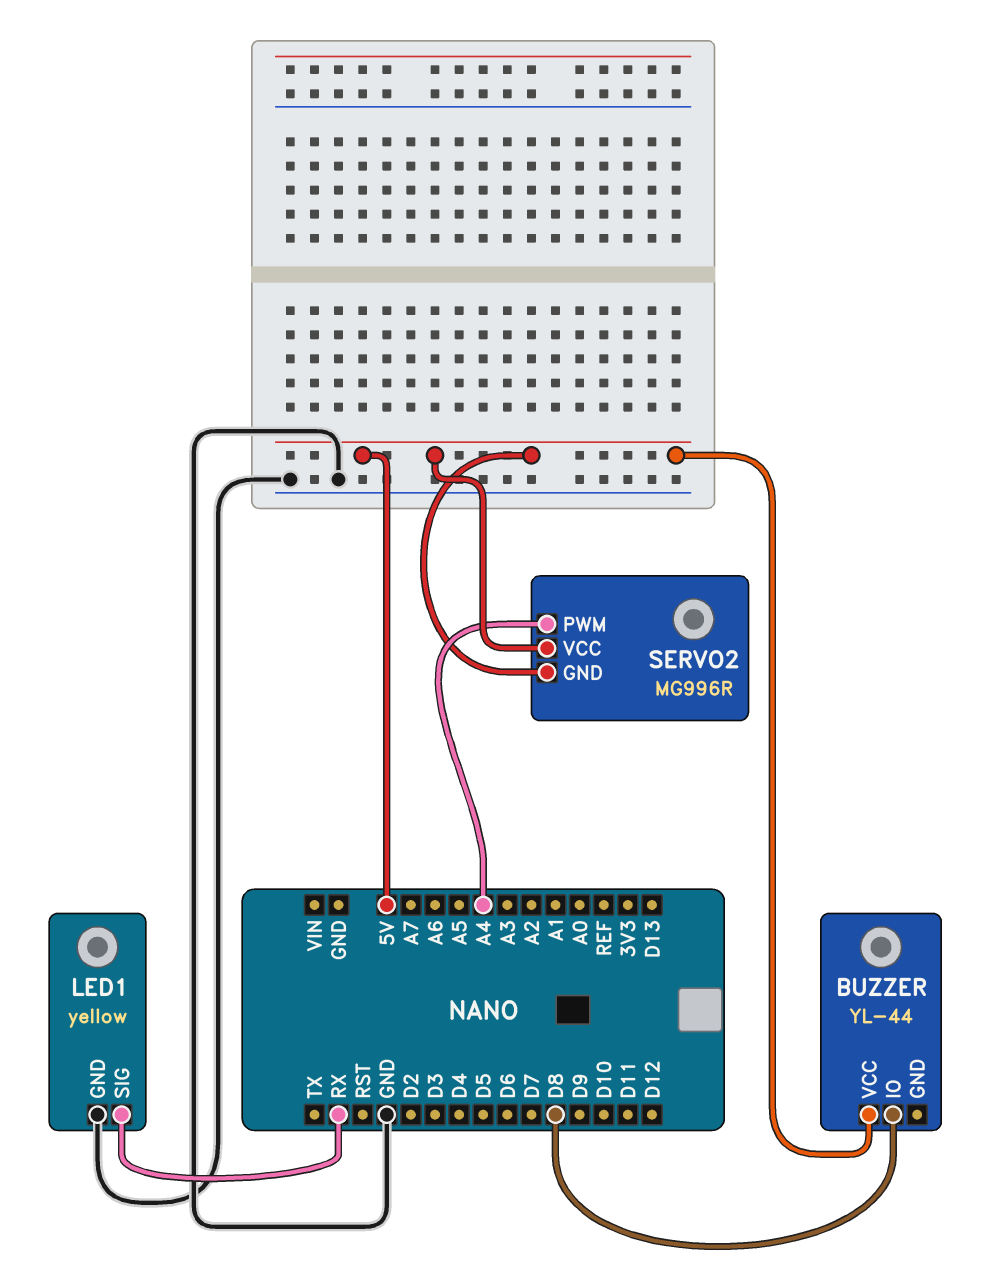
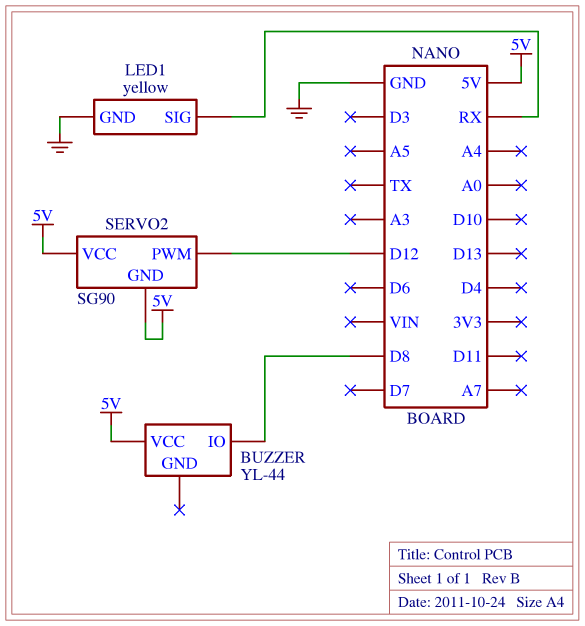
SERVO2: MG996R -> SG90
SERVO2 pin PWM: A4 -> D12

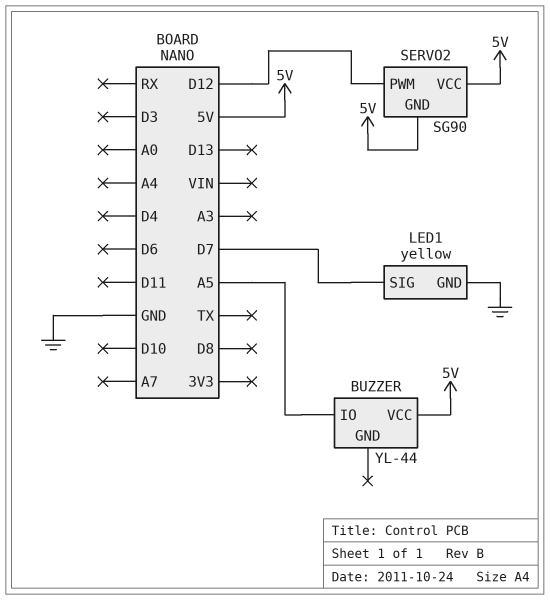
BUZZER pin IO: D8 -> A5
LED1 pin SIG: RX -> D7

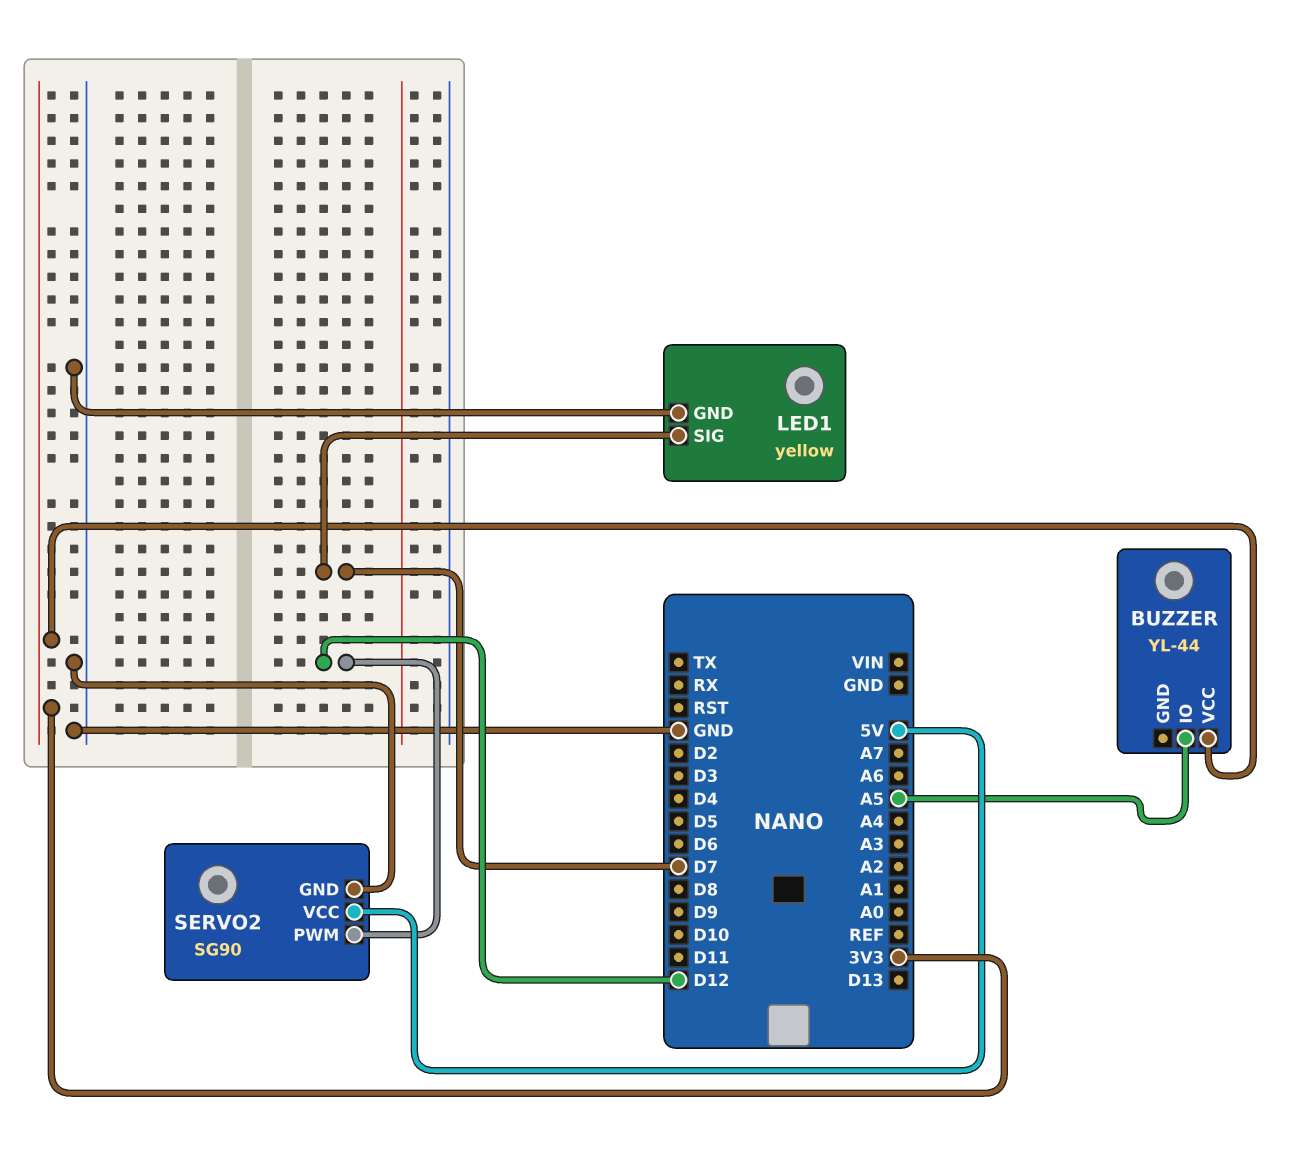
BUZZER pin VCC: 5V -> 3V3
SERVO2 pin GND: 5V -> GND

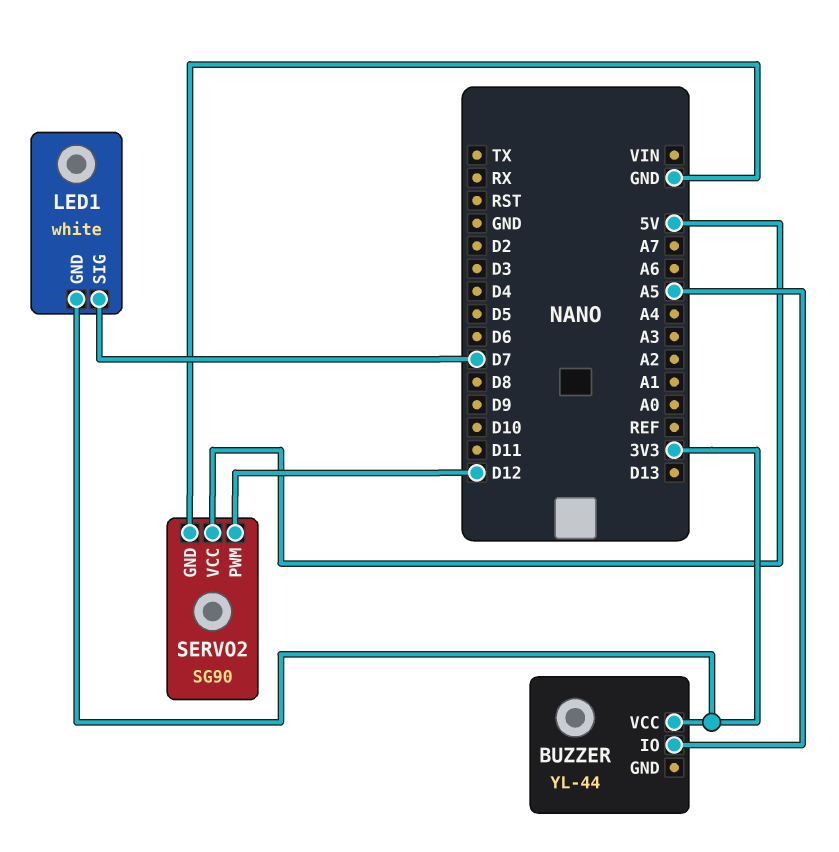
LED1: yellow -> white
LED1 pin GND: GND -> 3V3

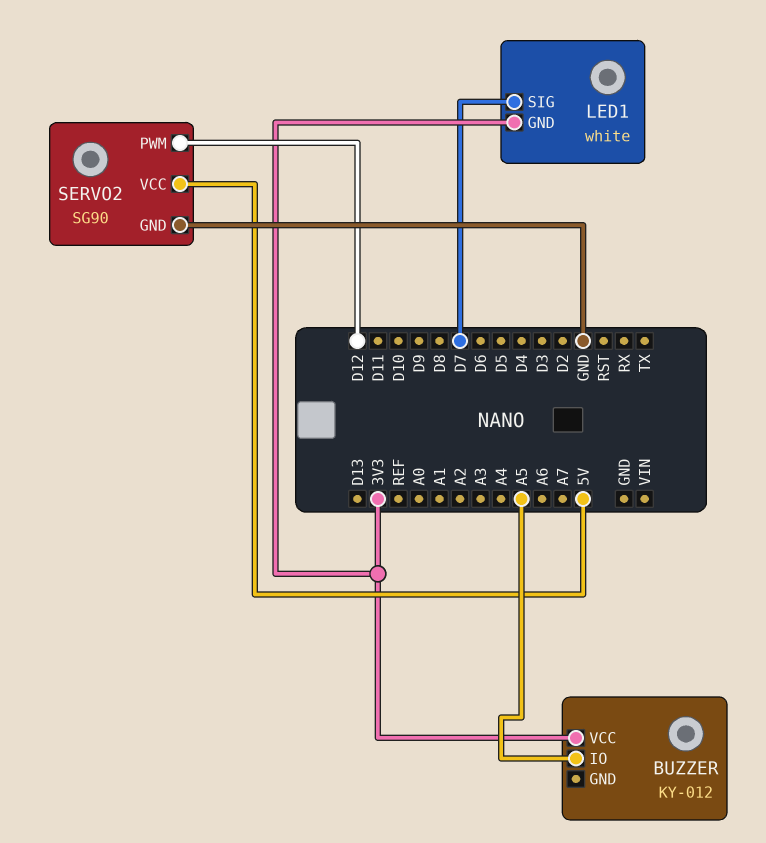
BUZZER: YL-44 -> KY-012

